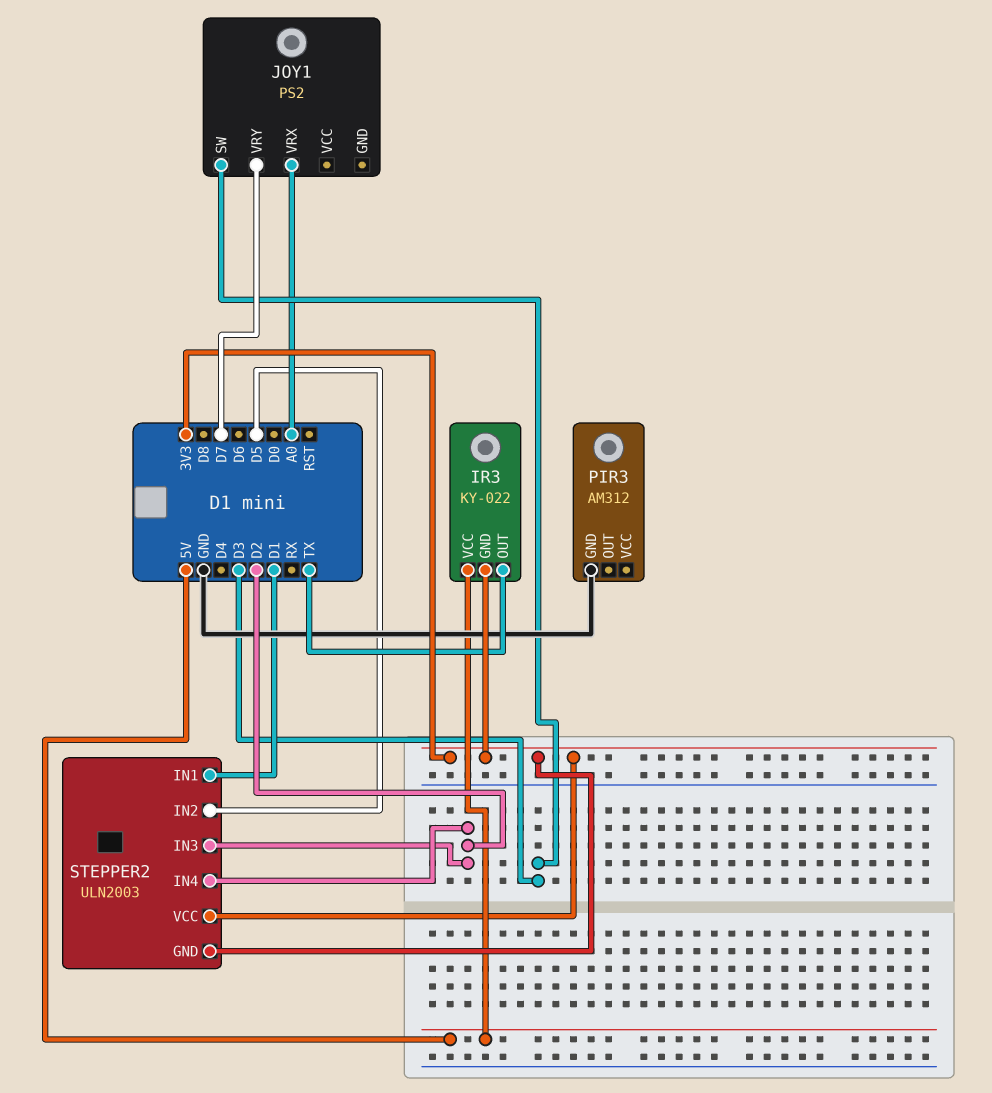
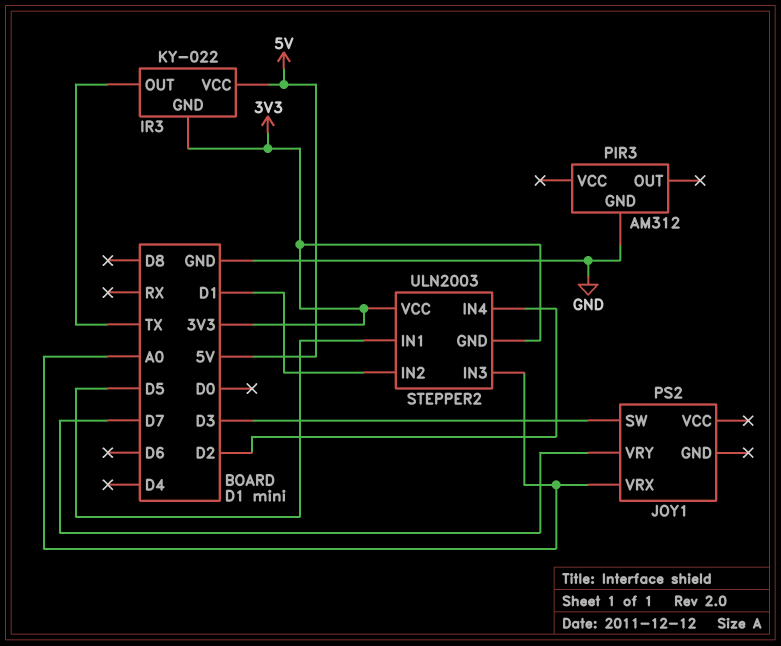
STEPPER2 pin IN1: D1 -> D5
STEPPER2 pin IN2: D5 -> D1
STEPPER2 pin IN3: D2 -> A0

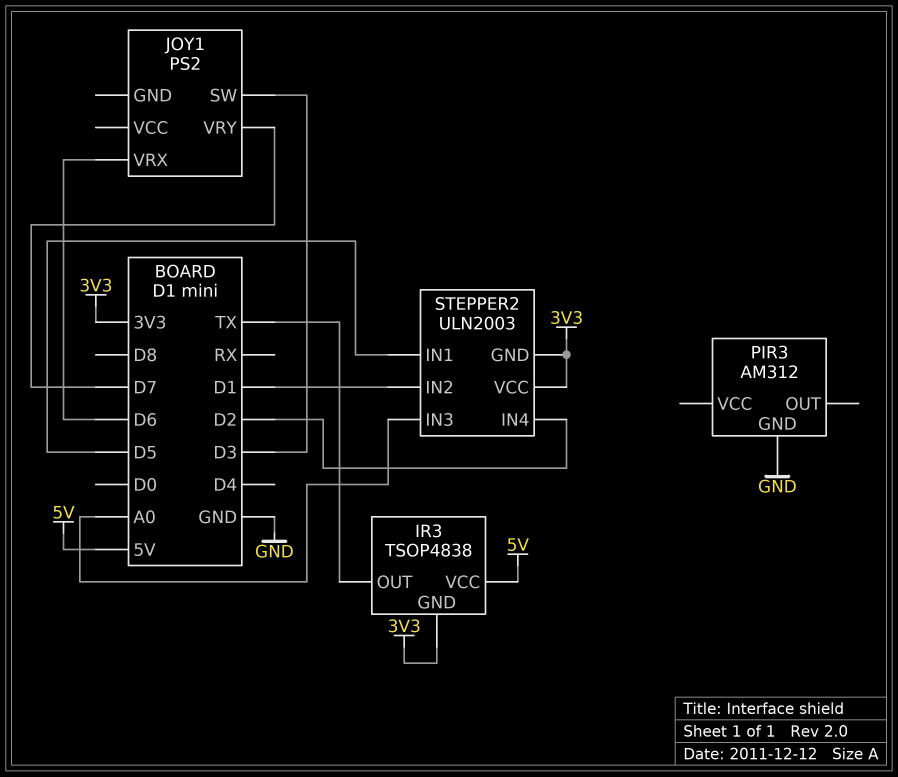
IR3: KY-022 -> TSOP4838
JOY1 pin VRX: A0 -> D6

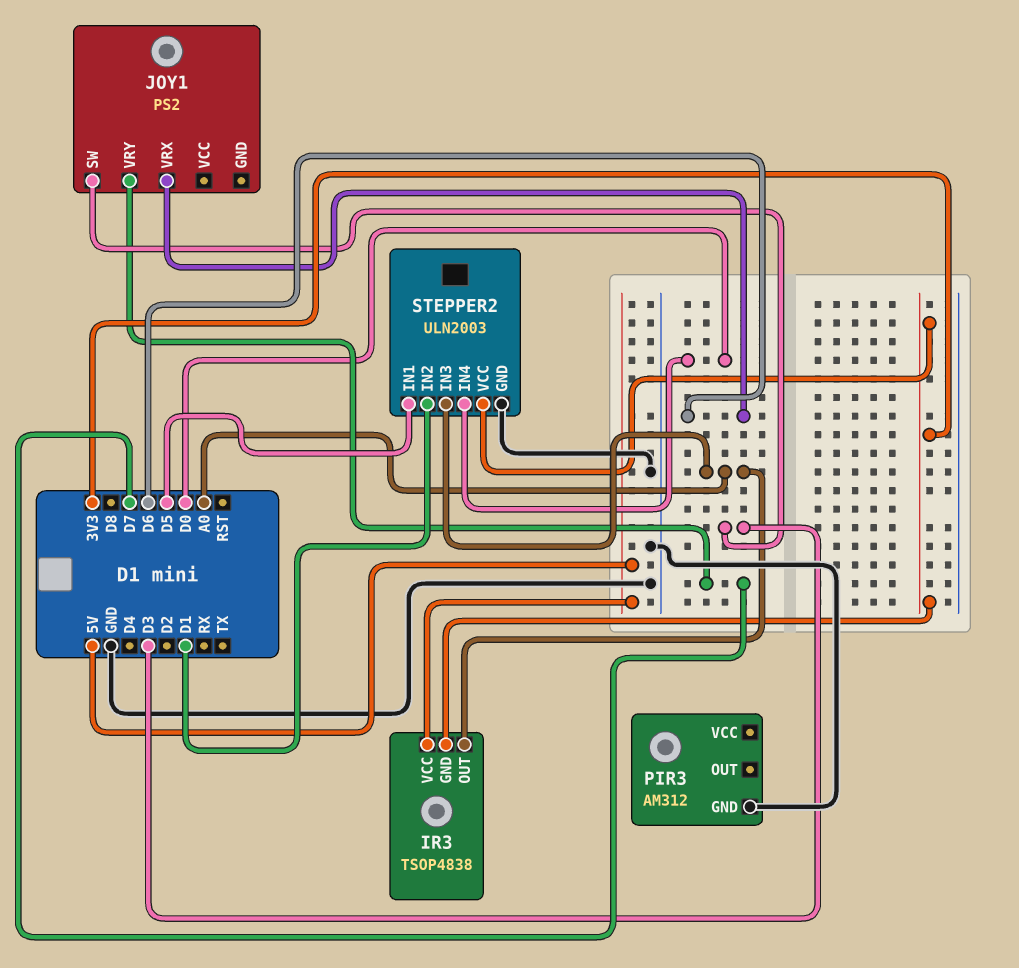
IR3 pin OUT: TX -> A0
STEPPER2 pin GND: 3V3 -> GND
STEPPER2 pin IN4: D2 -> D0

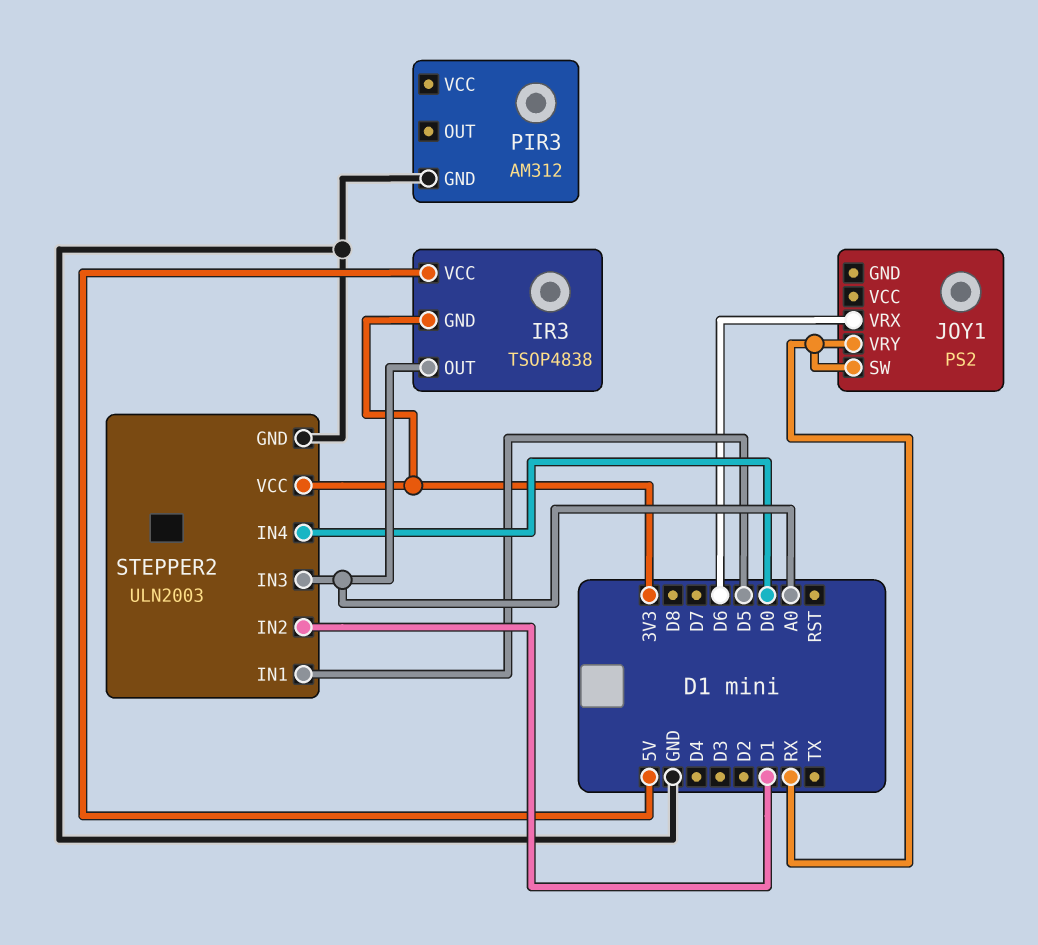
JOY1 pin SW: D3 -> RX
JOY1 pin VRY: D7 -> RX

